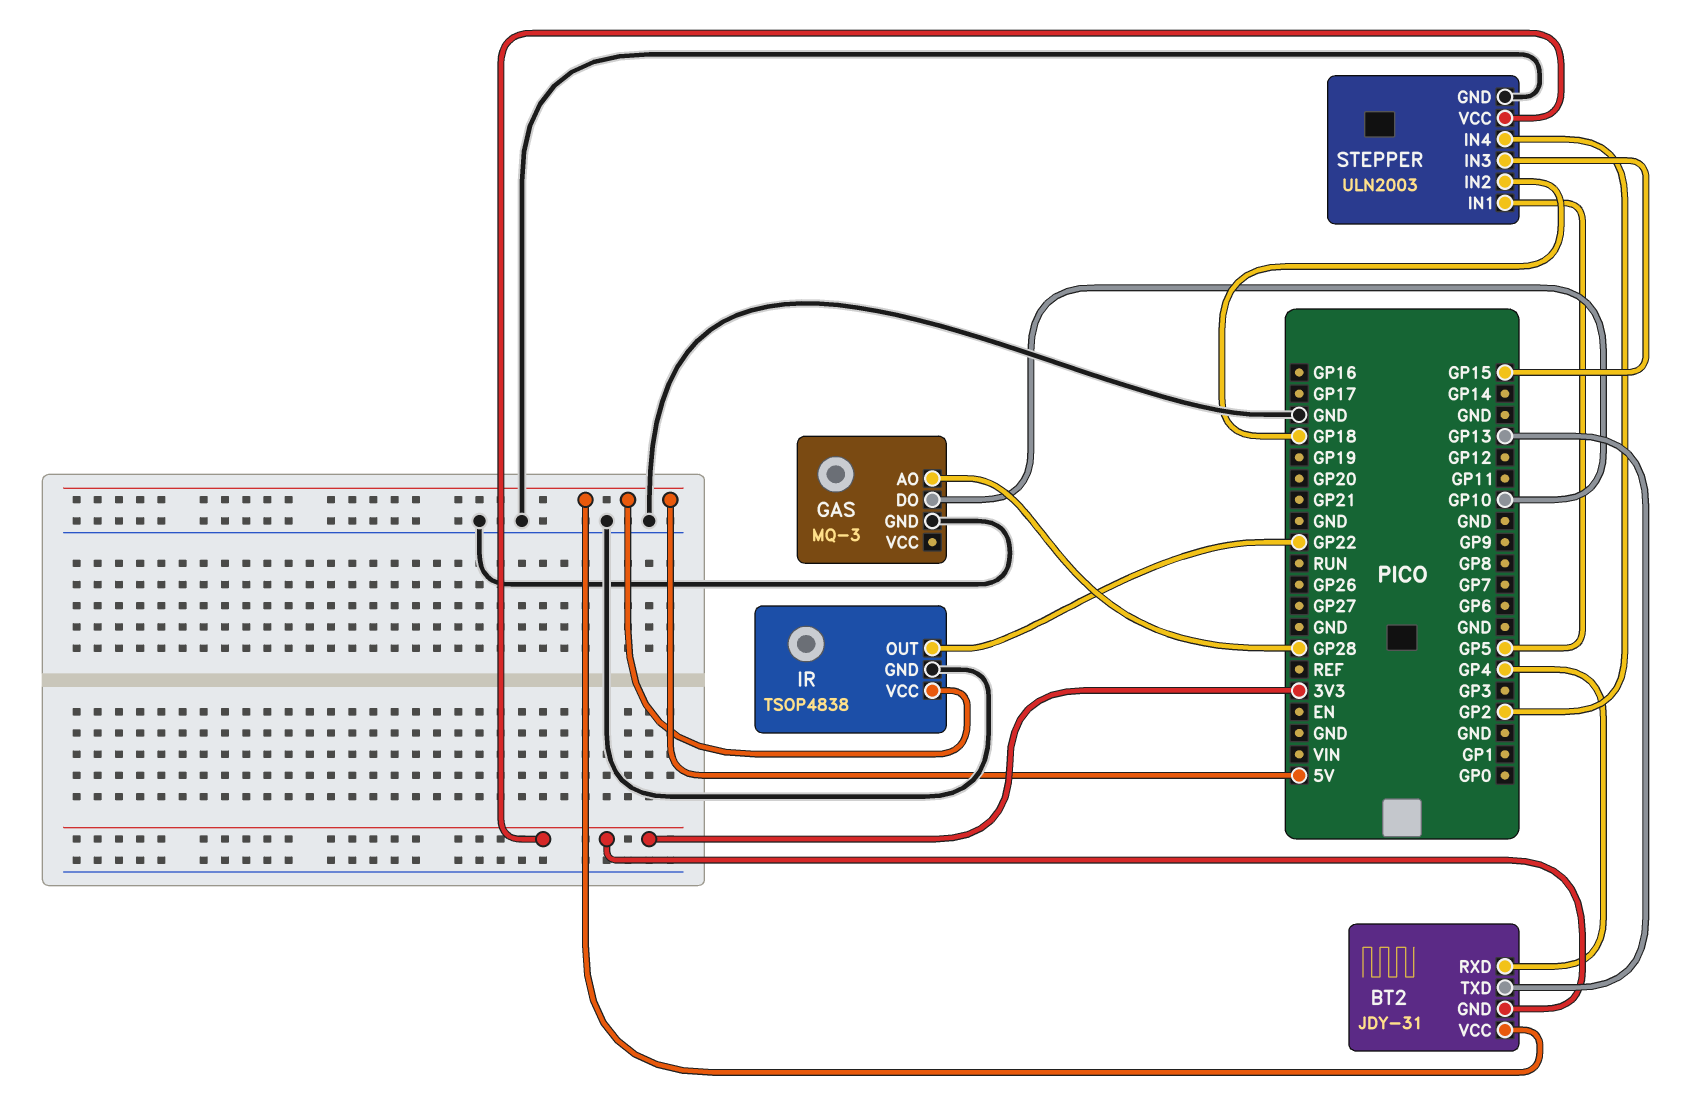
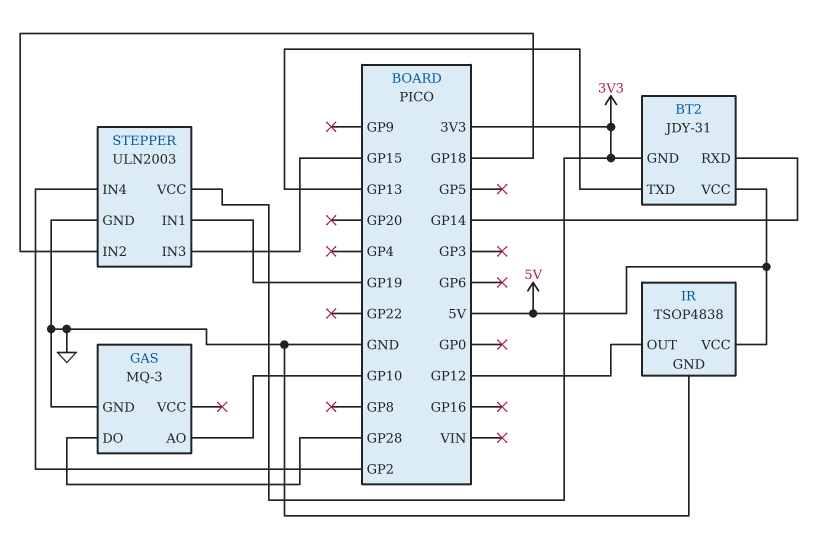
BT2 pin RXD: GP4 -> GP14
GAS pin AO: GP28 -> GP10
GAS pin DO: GP10 -> GP28
IR pin OUT: GP22 -> GP12
STEPPER pin IN1: GP5 -> GP19

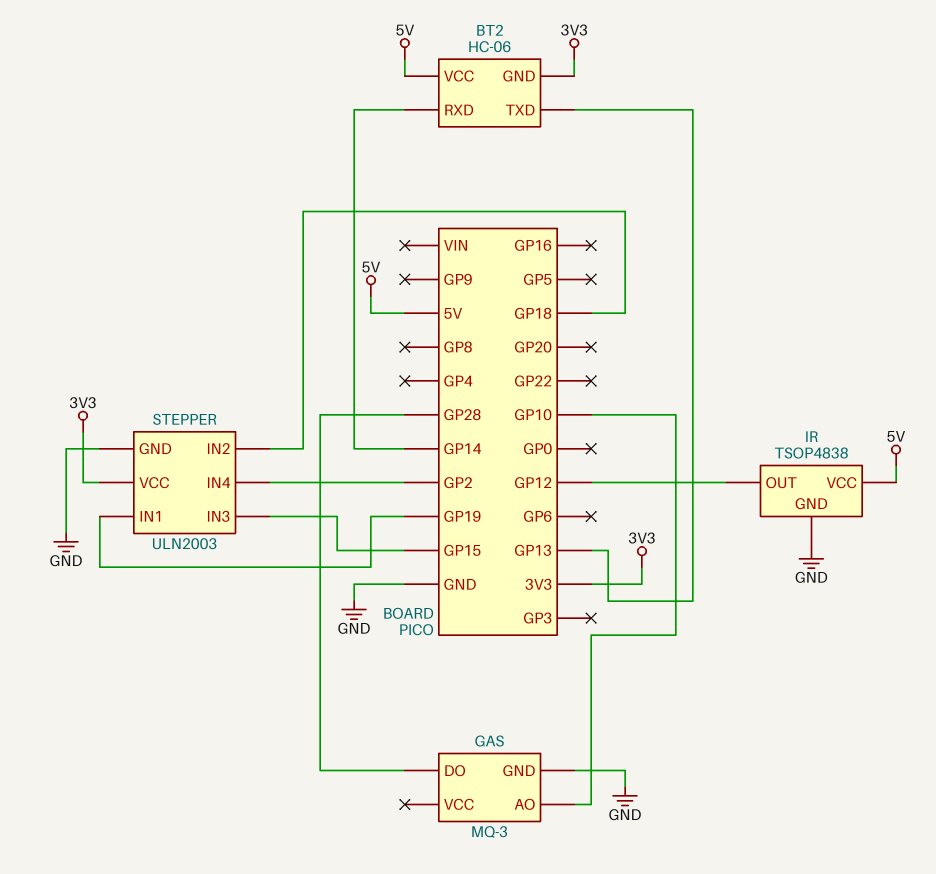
BT2: JDY-31 -> HC-06

